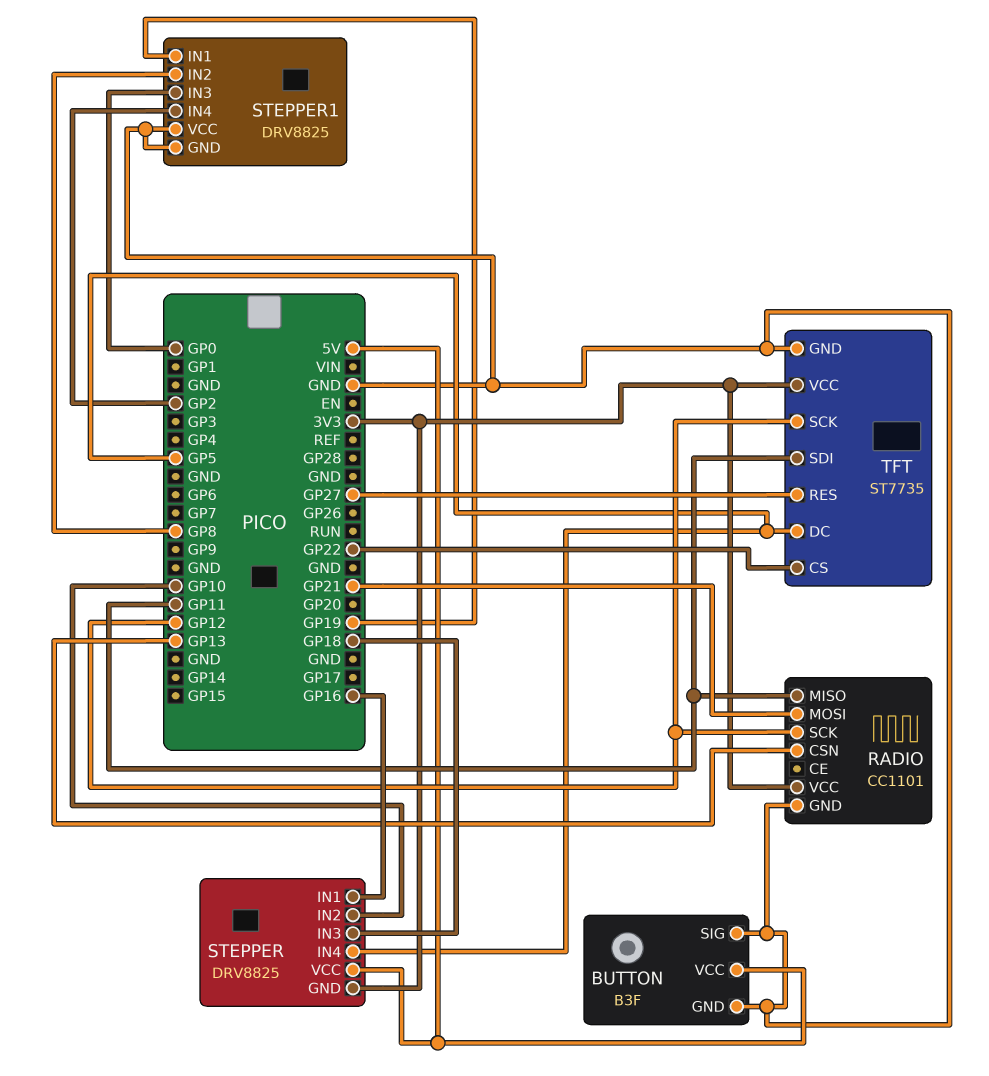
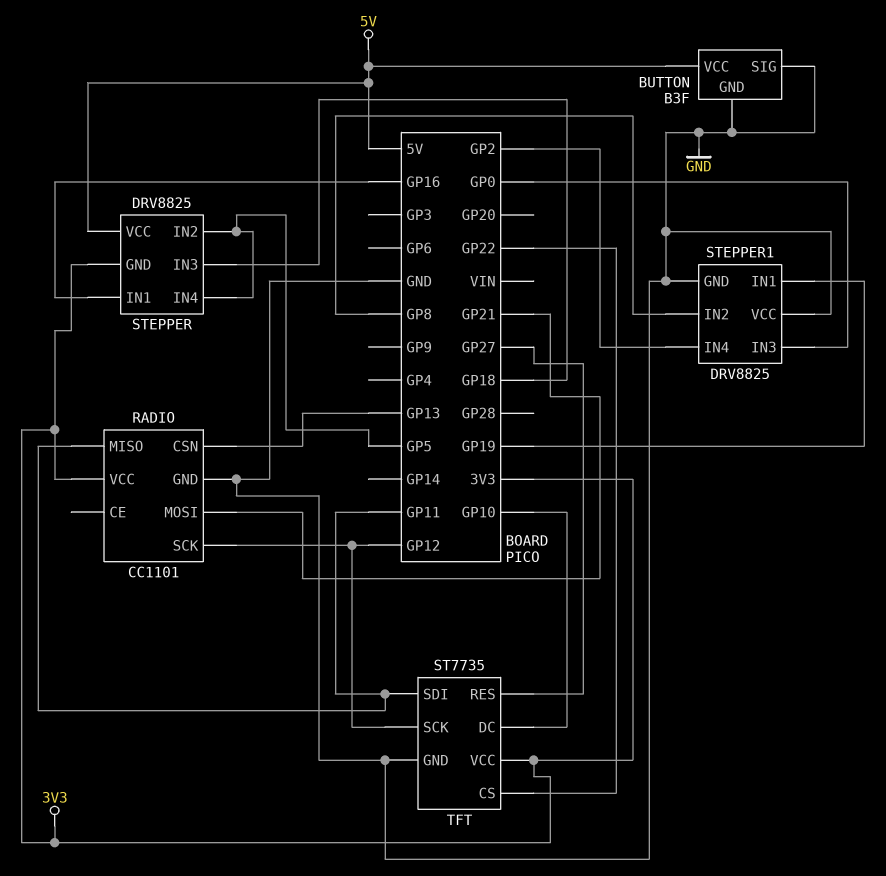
STEPPER pin IN2: GP10 -> GP5
TFT pin DC: GP5 -> GP10

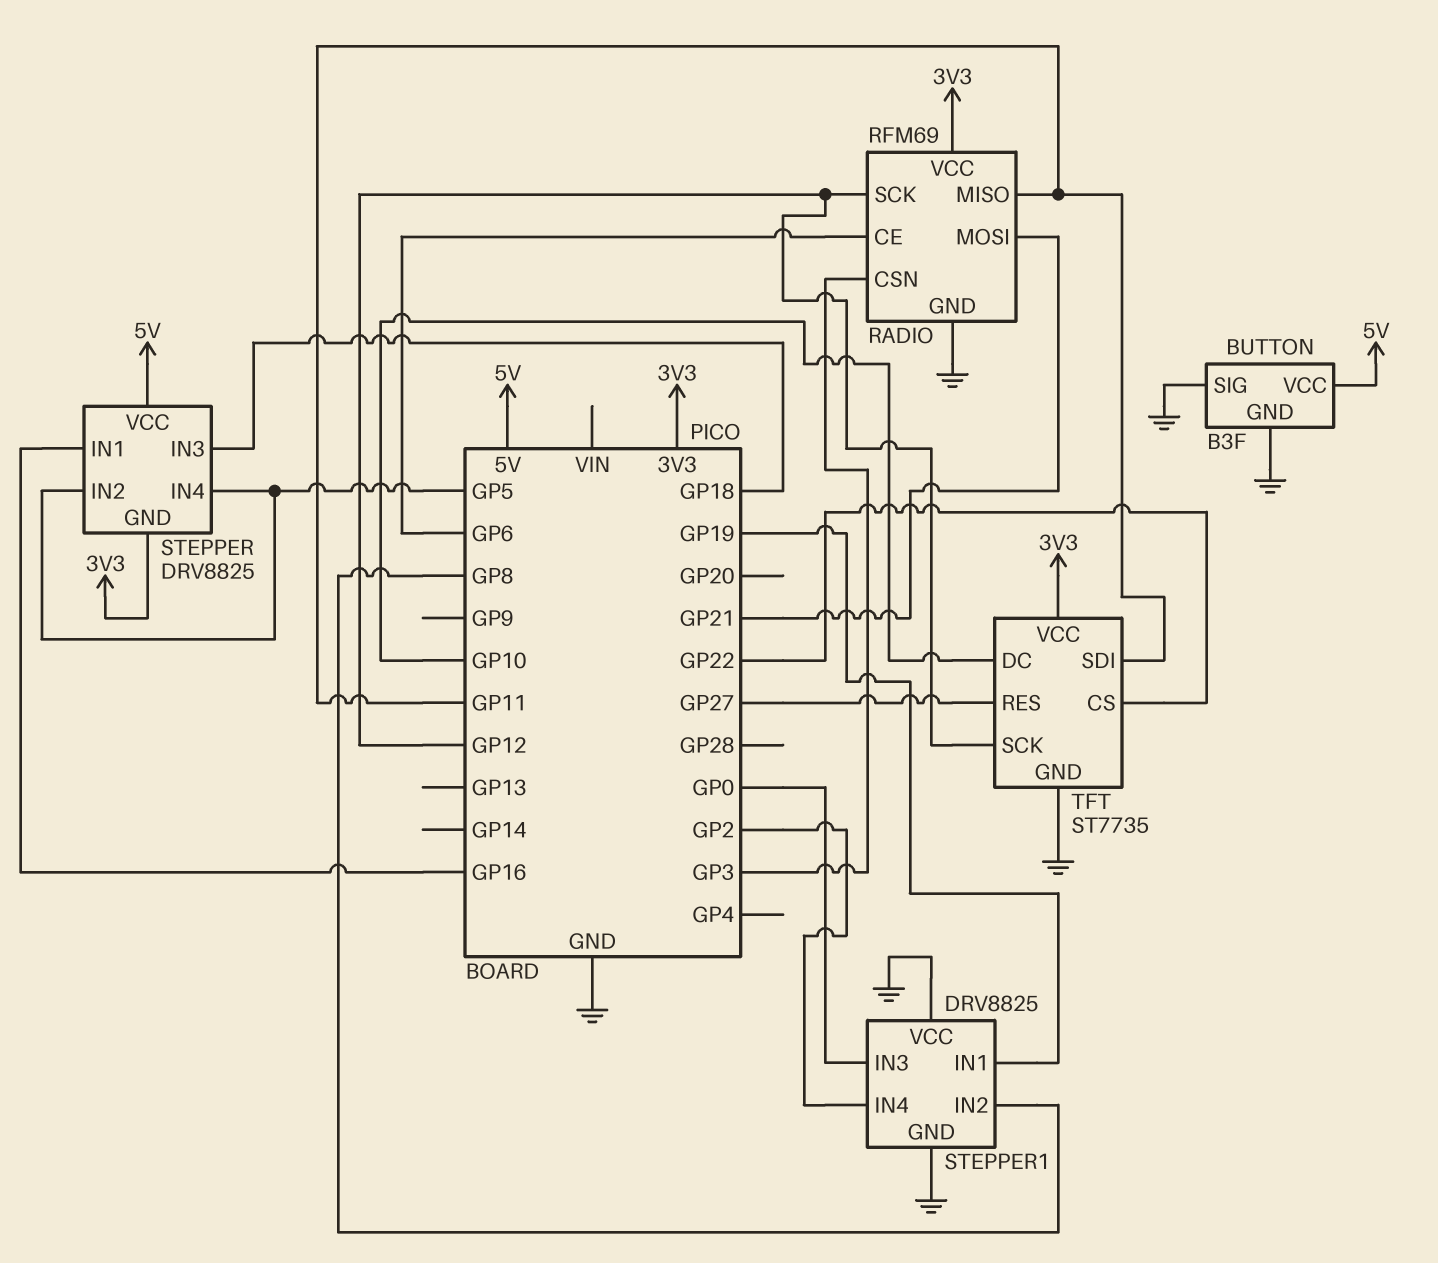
RADIO: CC1101 -> RFM69
RADIO pin CE: none -> GP6
RADIO pin CSN: GP13 -> GP3

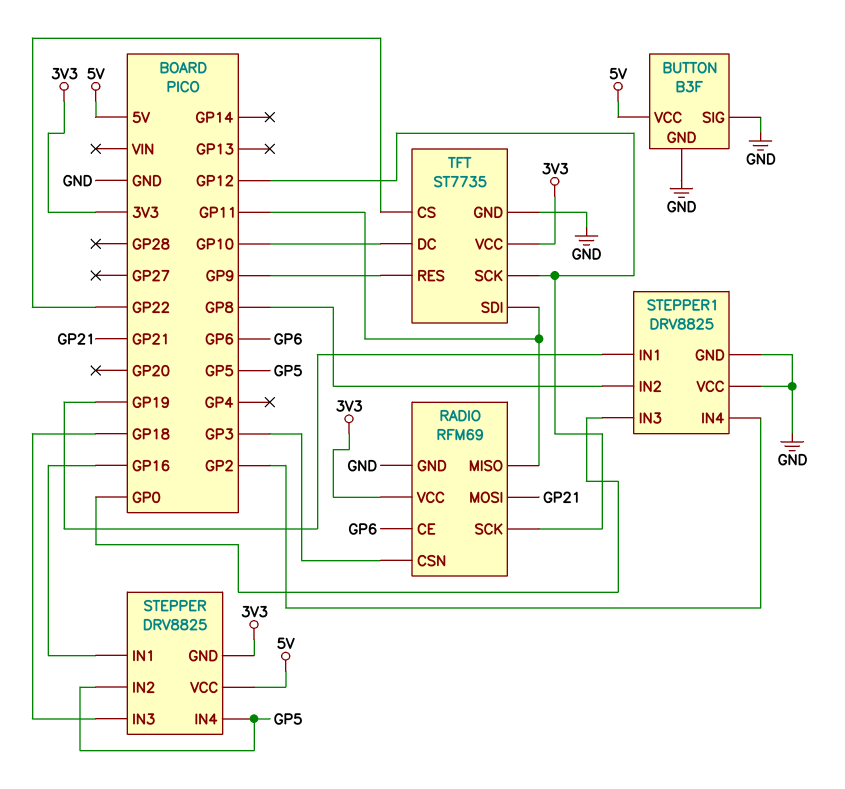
TFT pin RES: GP27 -> GP9

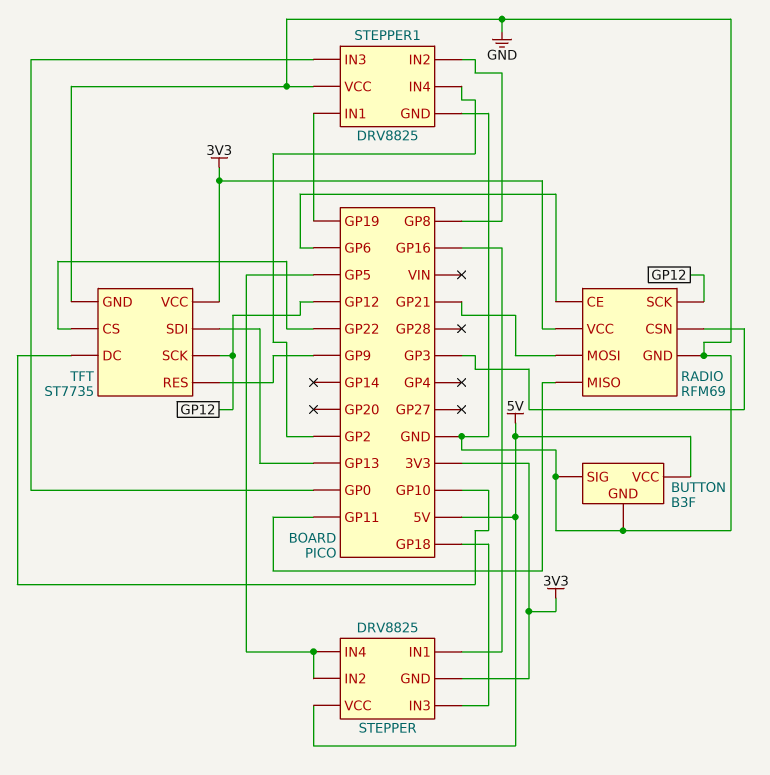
TFT pin SDI: GP11 -> GP13

